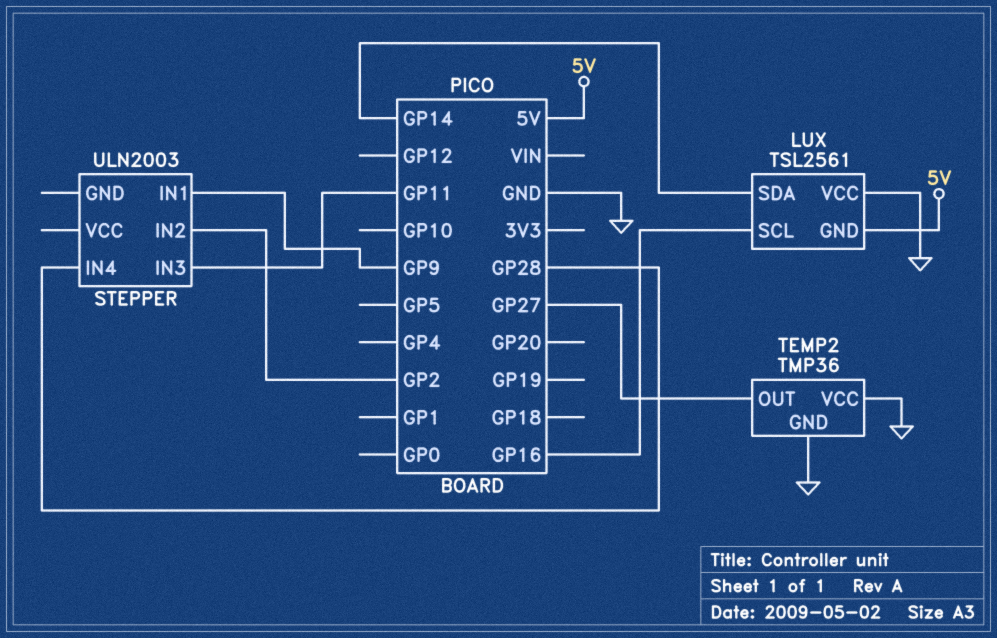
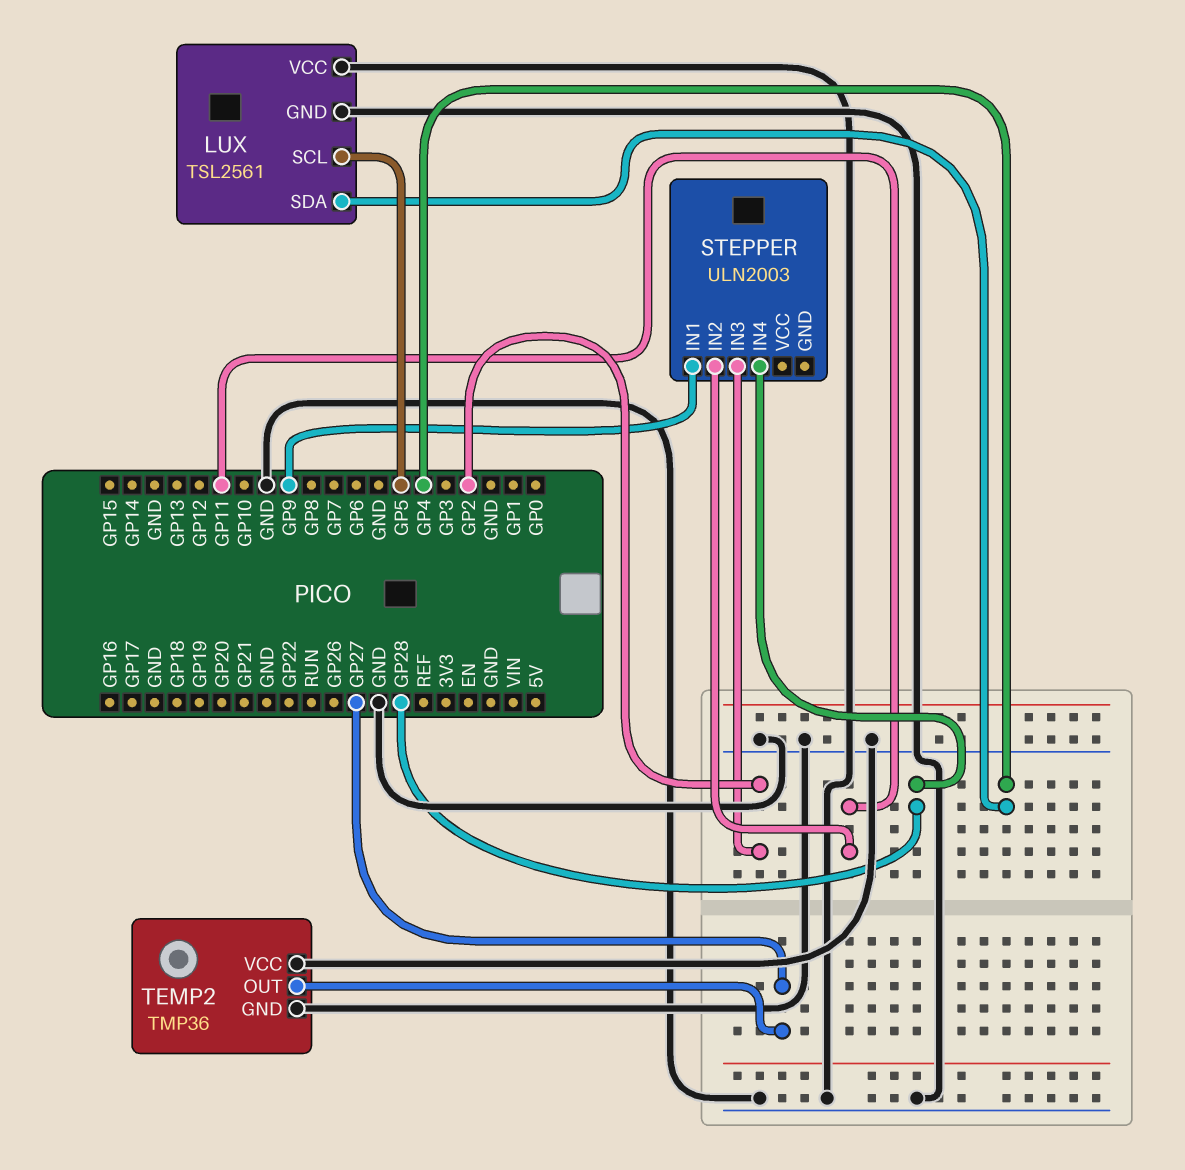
LUX pin GND: 5V -> GND
LUX pin SCL: GP16 -> GP5
LUX pin SDA: GP14 -> GP4
STEPPER pin IN2: GP2 -> GP11
STEPPER pin IN3: GP11 -> GP2

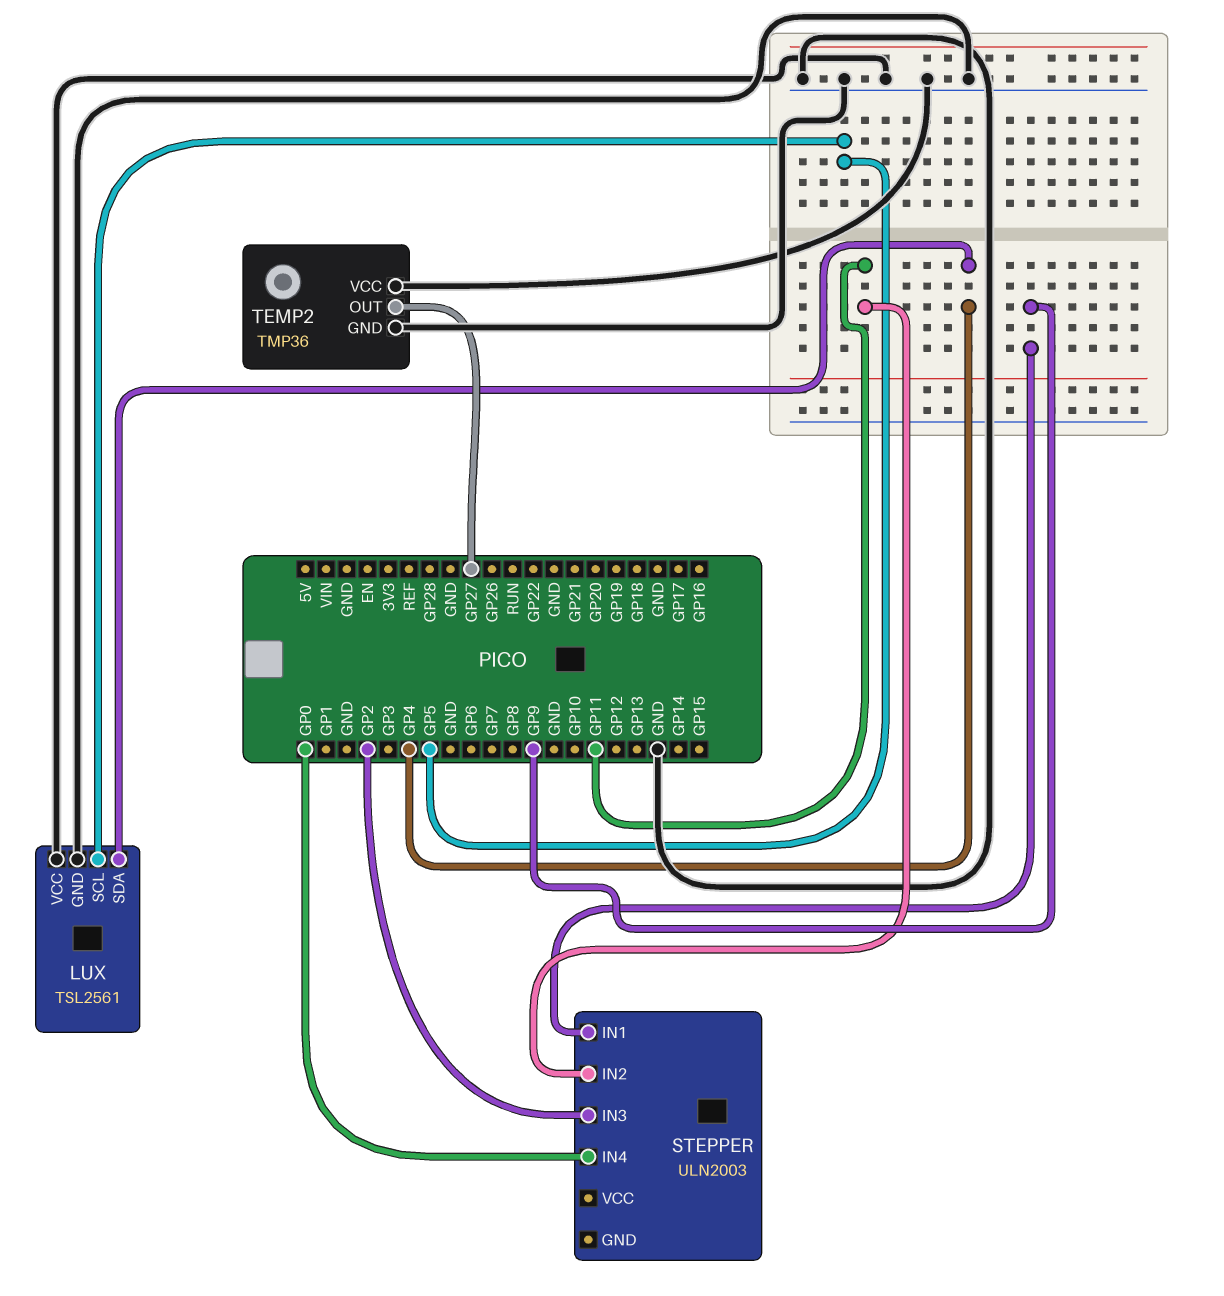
STEPPER pin IN4: GP28 -> GP0

